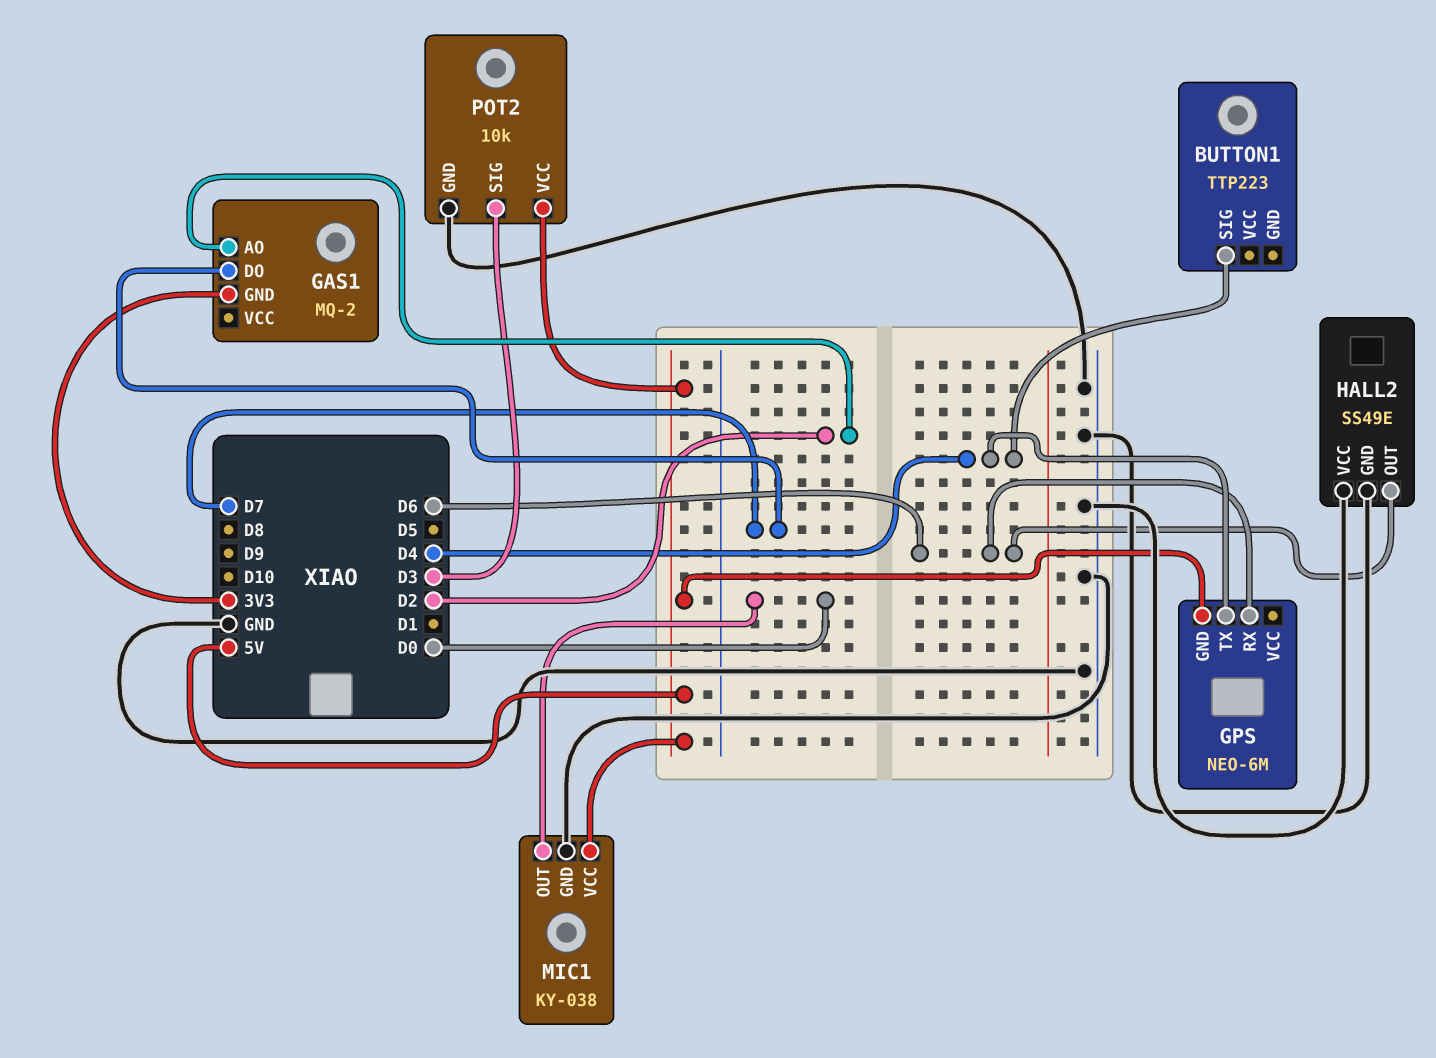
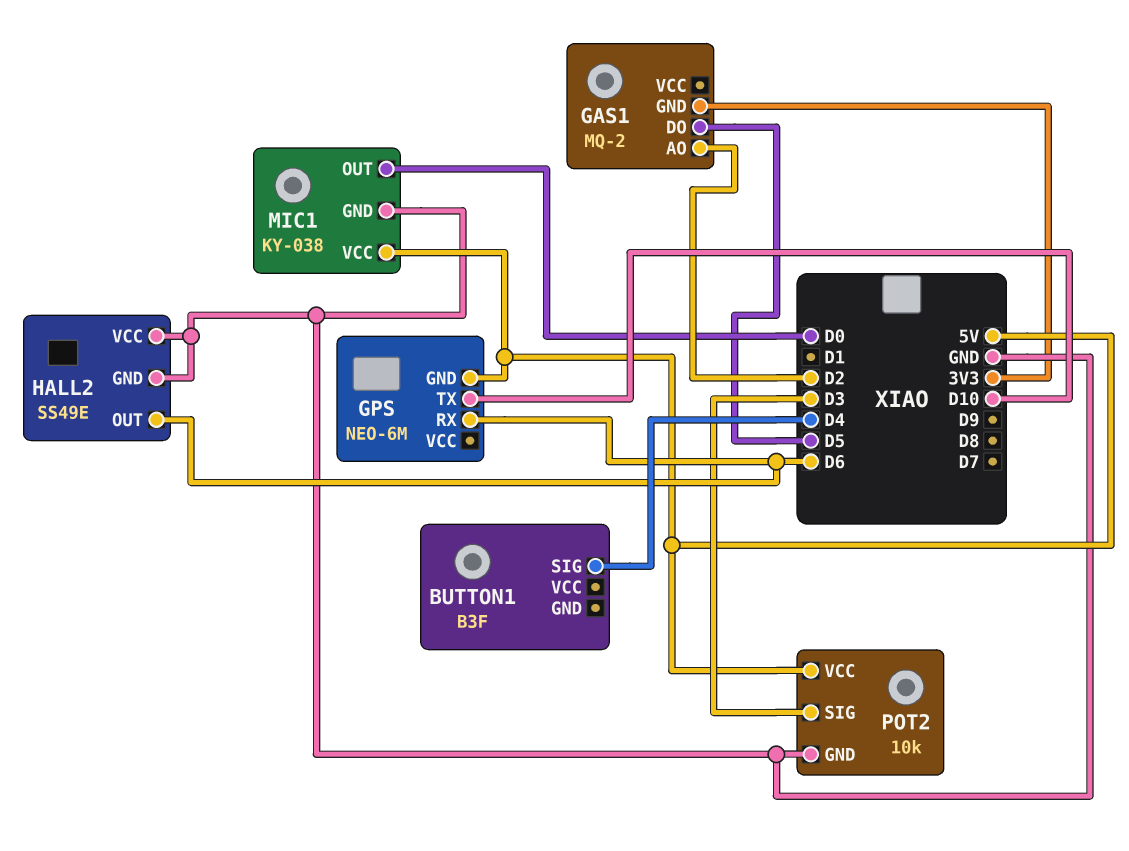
BUTTON1: TTP223 -> B3F
GAS1 pin DO: D7 -> D5
GPS pin TX: D4 -> D10

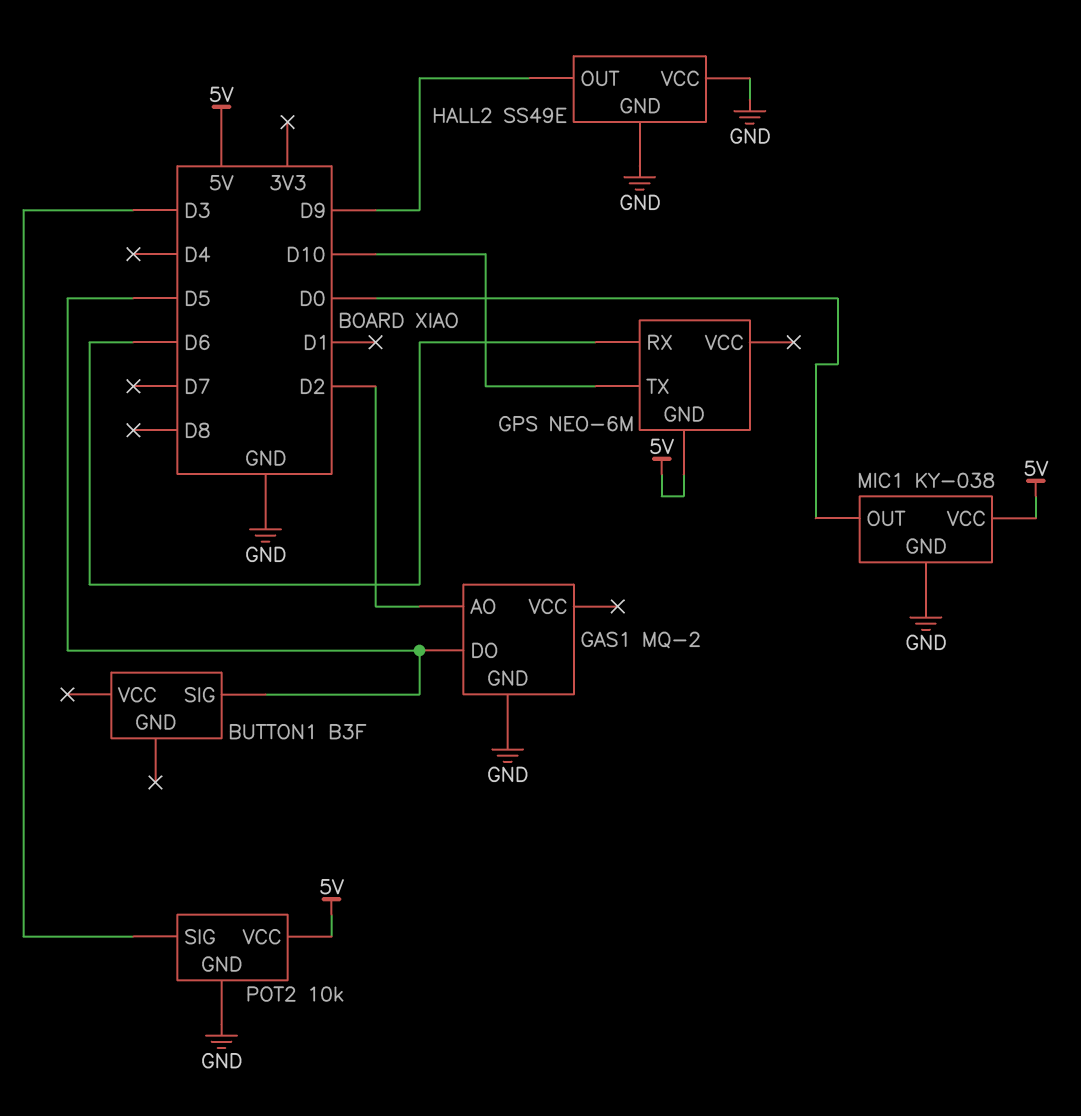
BUTTON1 pin SIG: D4 -> D5
GAS1 pin GND: 3V3 -> GND
HALL2 pin OUT: D6 -> D9

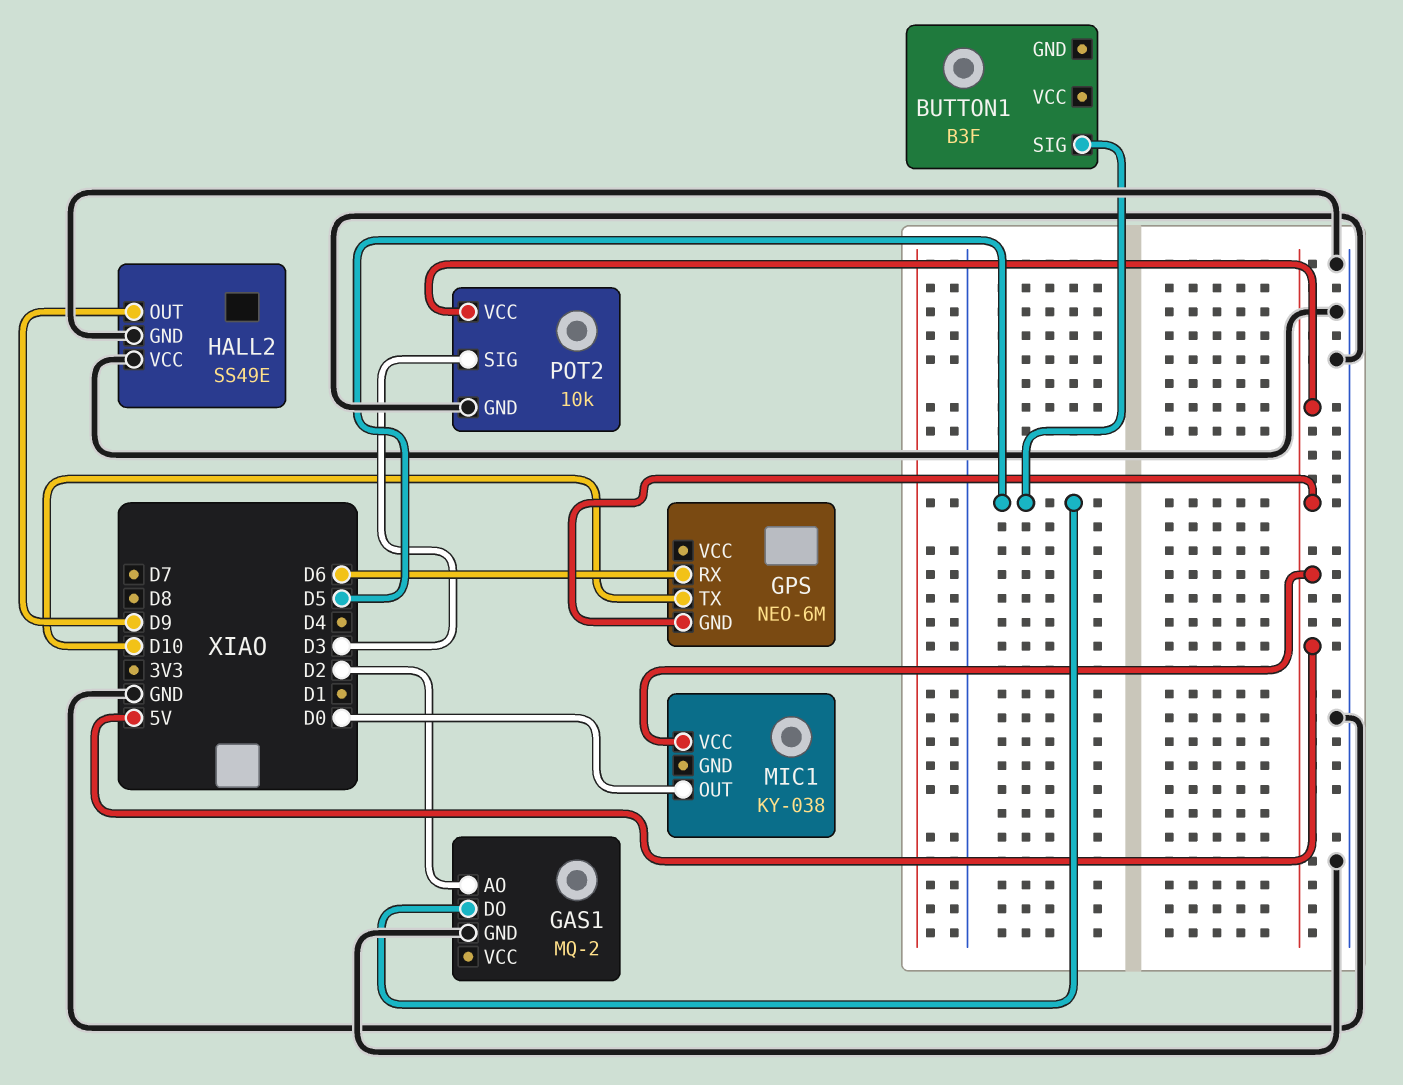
MIC1 pin GND: GND -> none

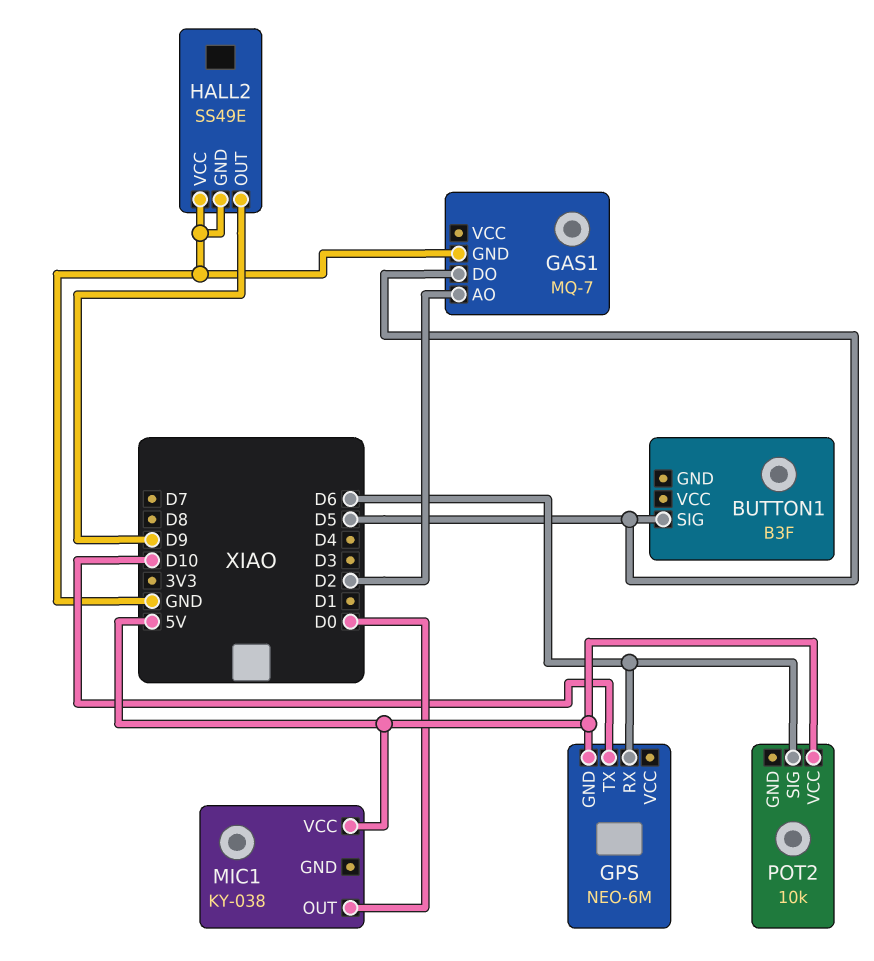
GAS1: MQ-2 -> MQ-7
POT2 pin GND: GND -> none
POT2 pin SIG: D3 -> D6

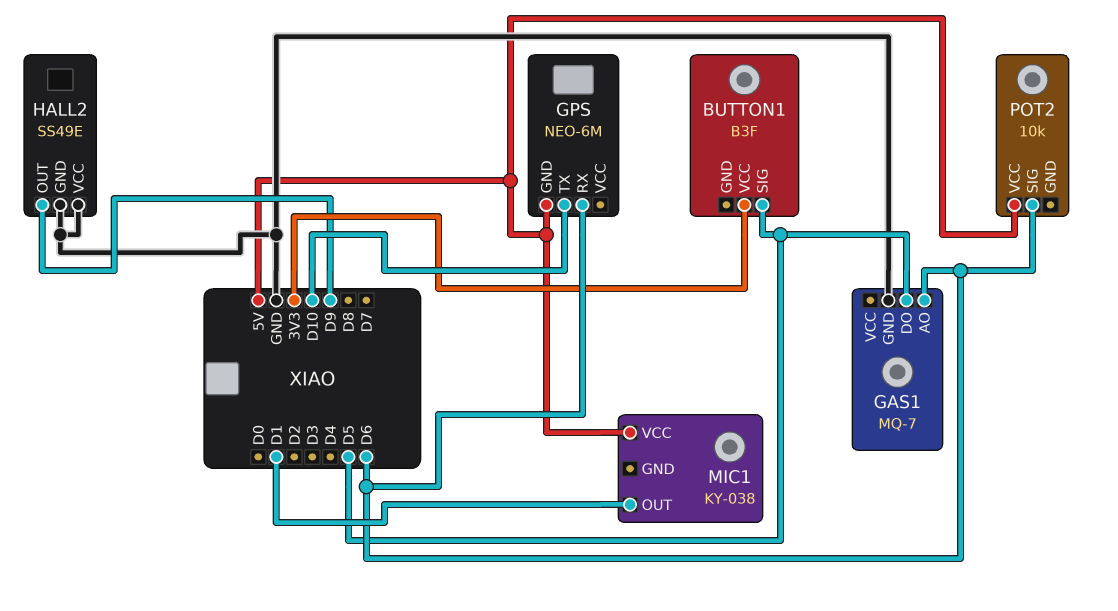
BUTTON1 pin VCC: none -> 3V3
GAS1 pin AO: D2 -> D6
MIC1 pin OUT: D0 -> D1

